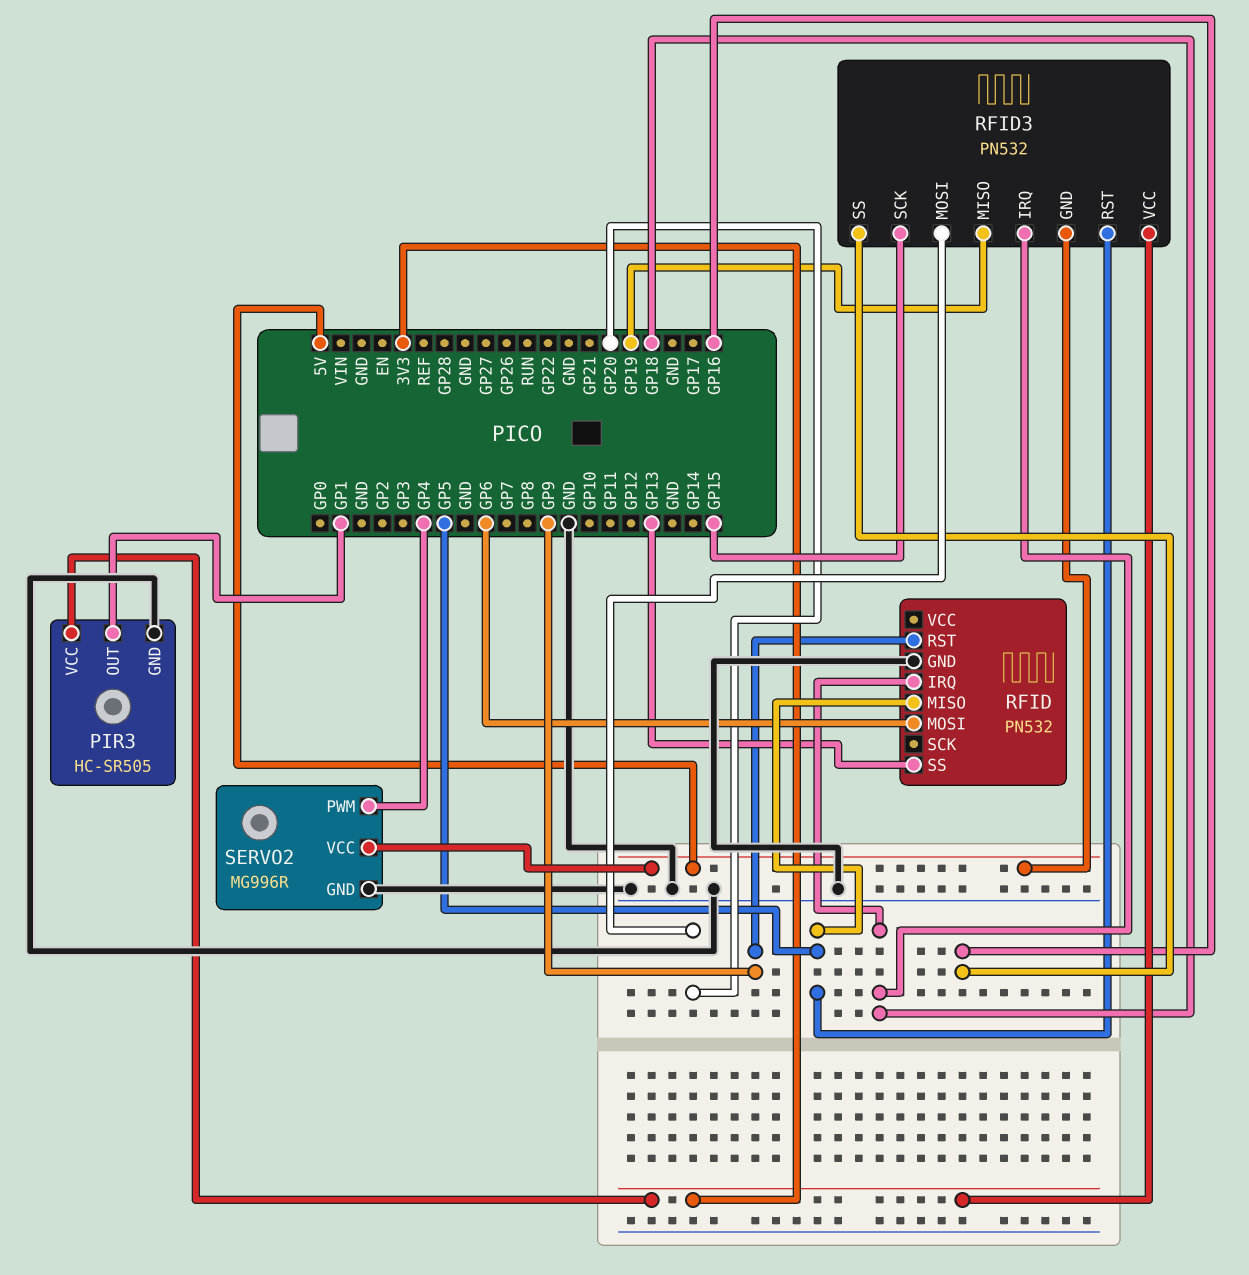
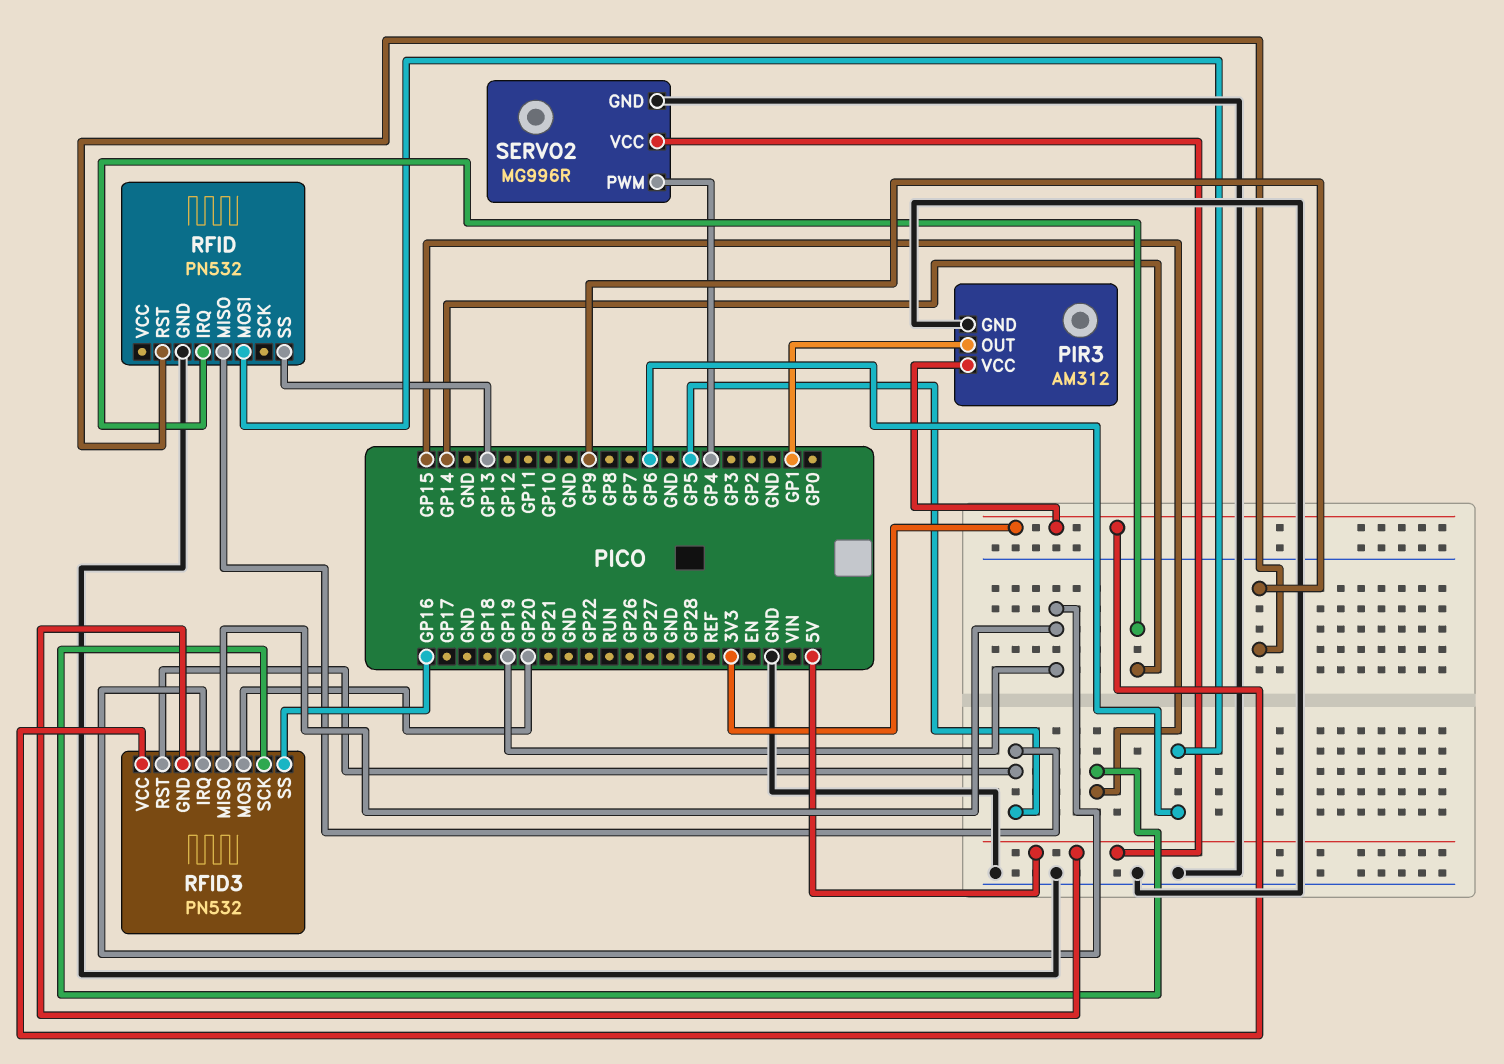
PIR3: HC-SR505 -> AM312
RFID pin IRQ: GP18 -> GP14
RFID3 pin IRQ: GP18 -> GP19

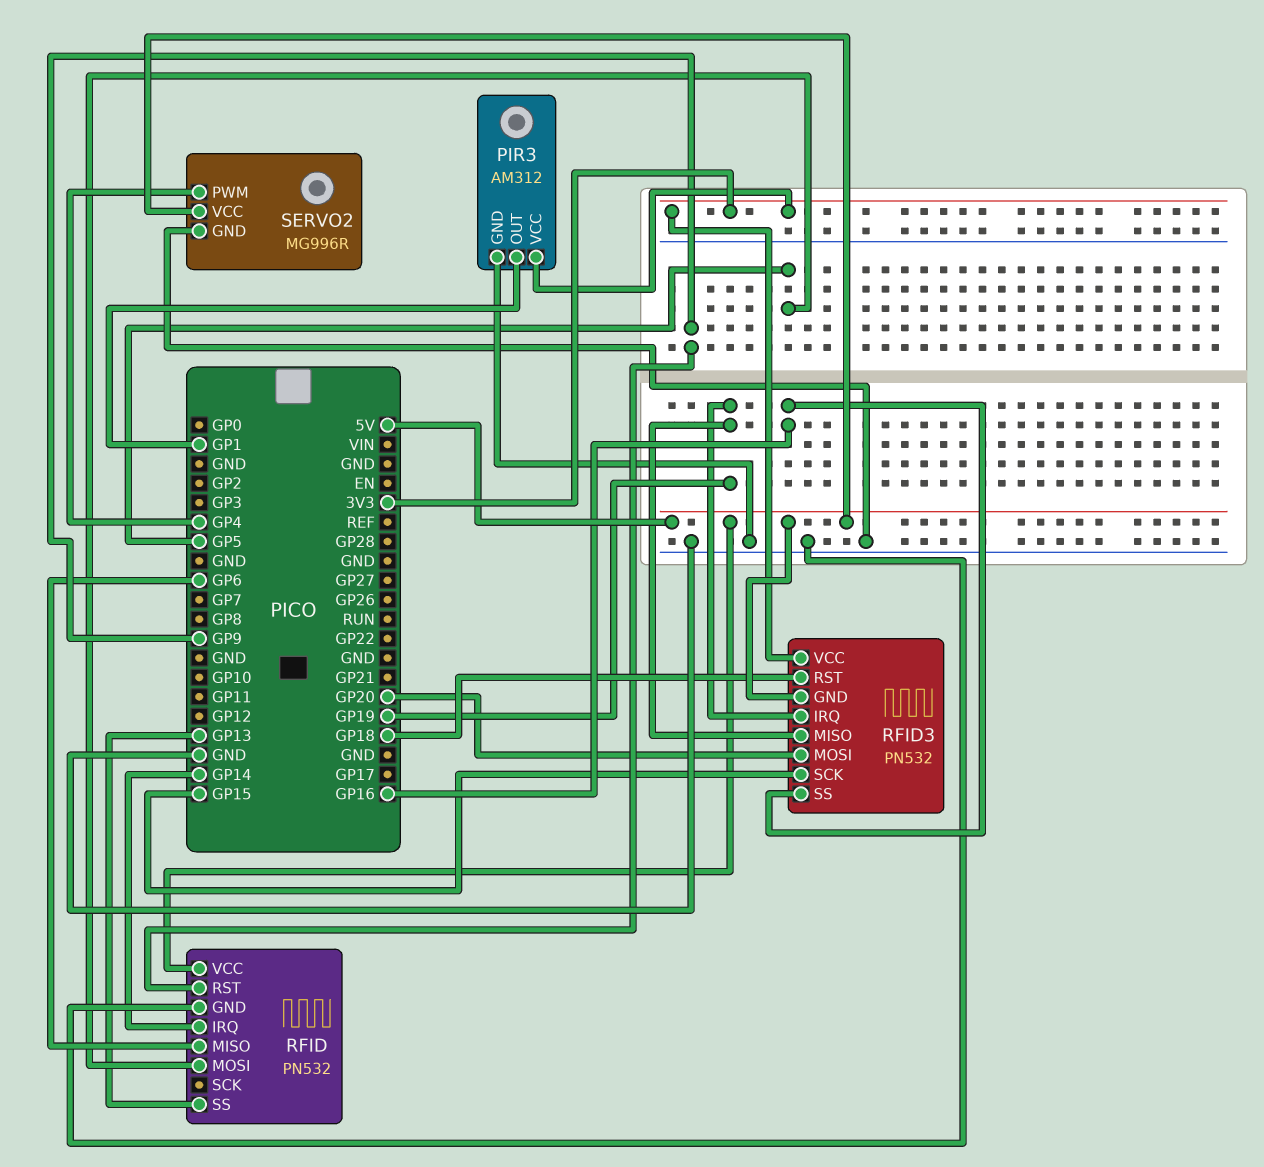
RFID pin MISO: GP5 -> GP6
RFID pin MOSI: GP6 -> GP5
RFID pin VCC: none -> 5V
RFID3 pin RST: GP5 -> GP18

